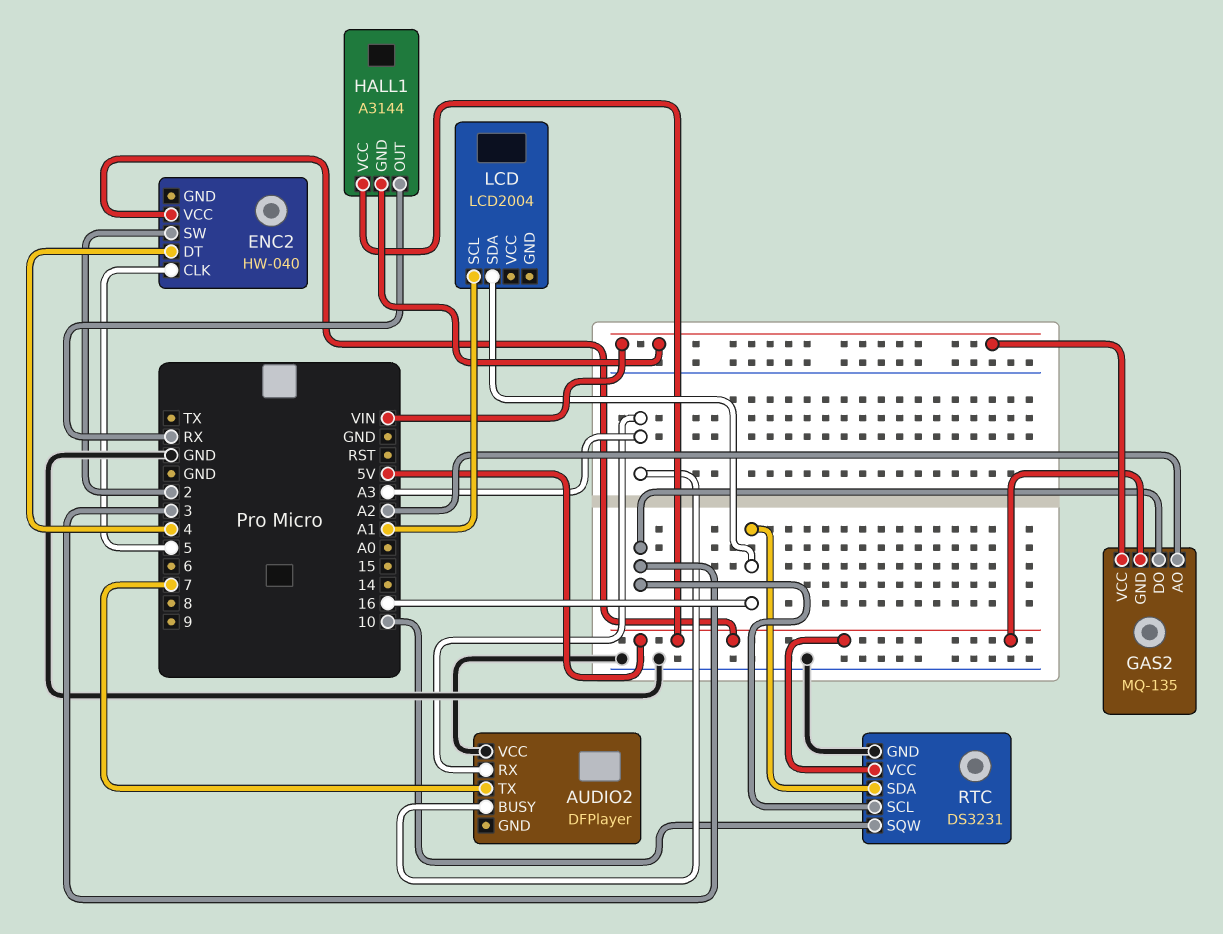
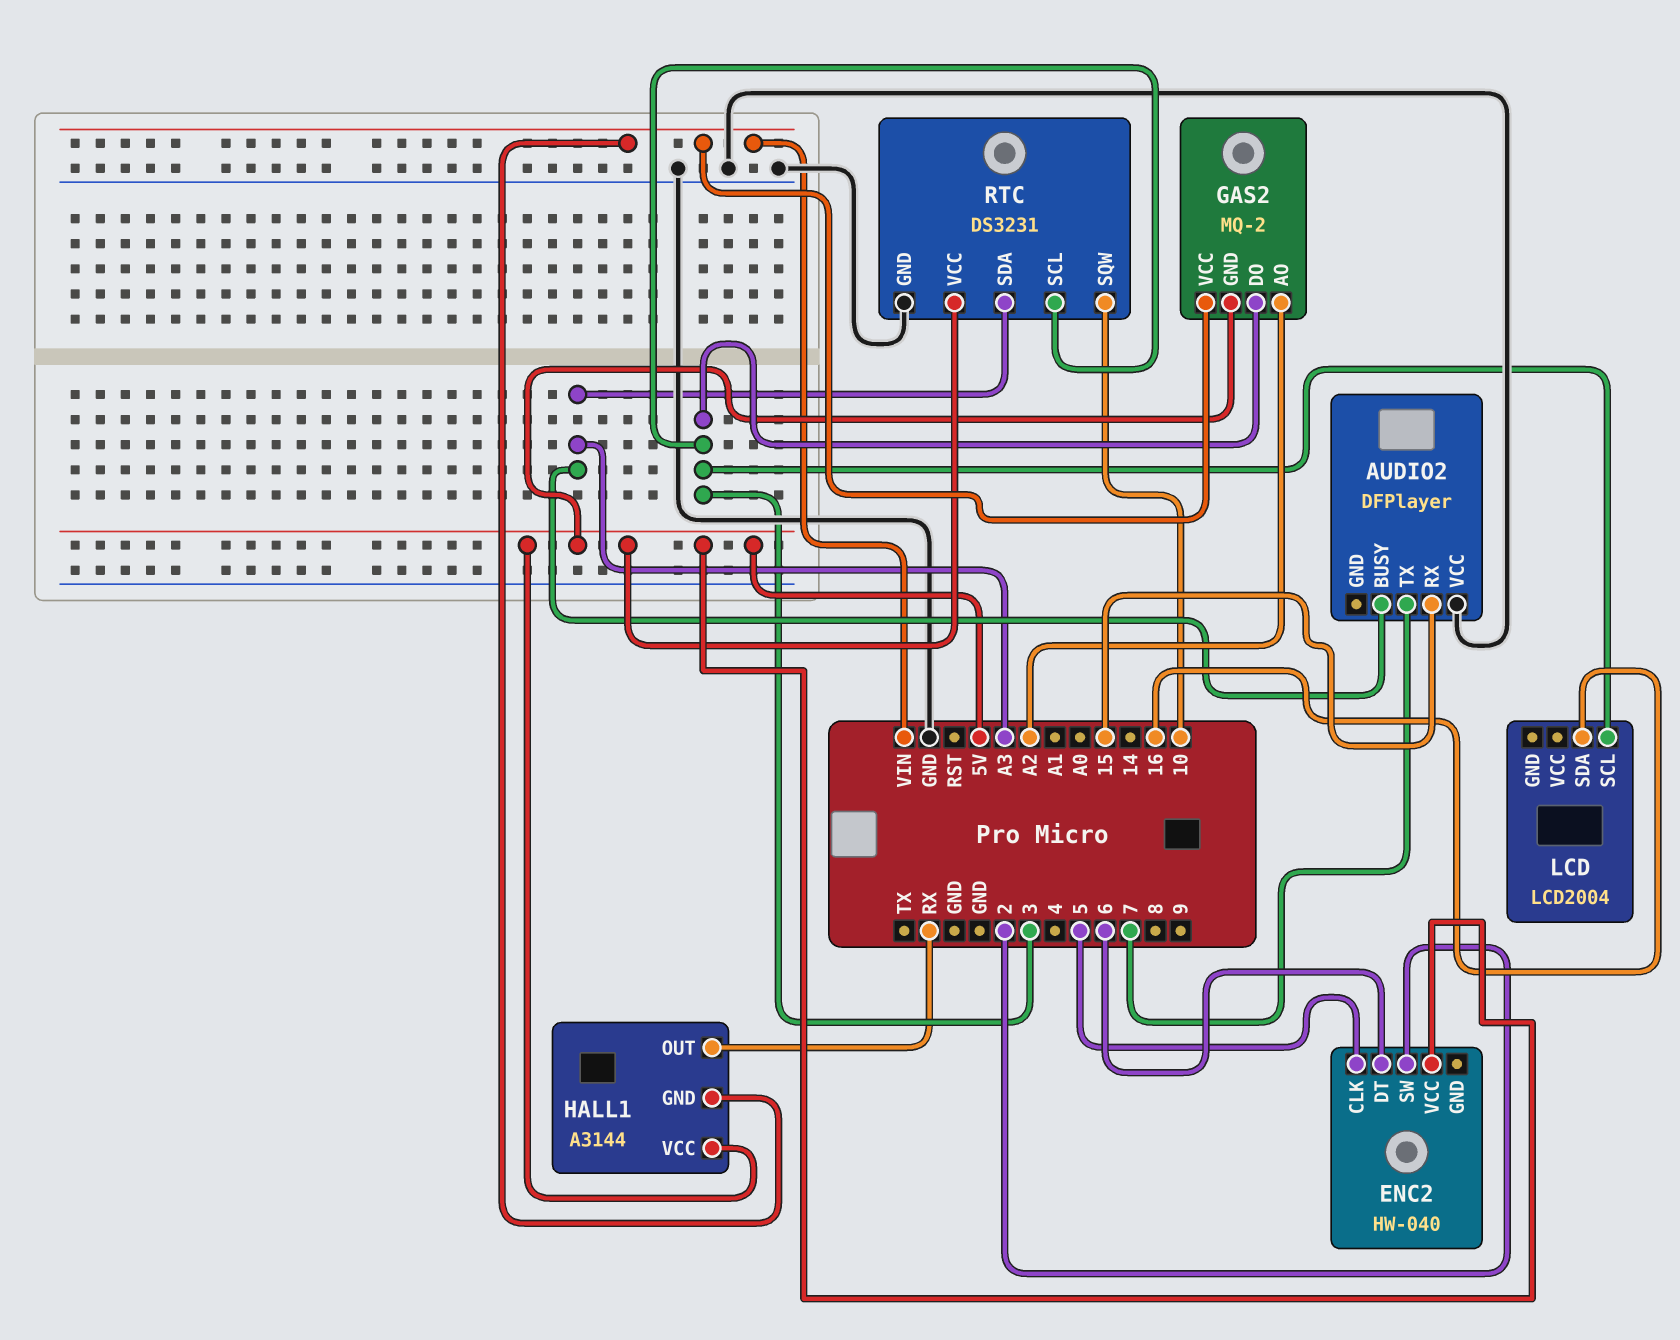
AUDIO2 pin RX: A3 -> 15
ENC2 pin DT: 4 -> 6
GAS2: MQ-135 -> MQ-2
LCD pin SCL: A1 -> 3
RTC pin SDA: 16 -> A3

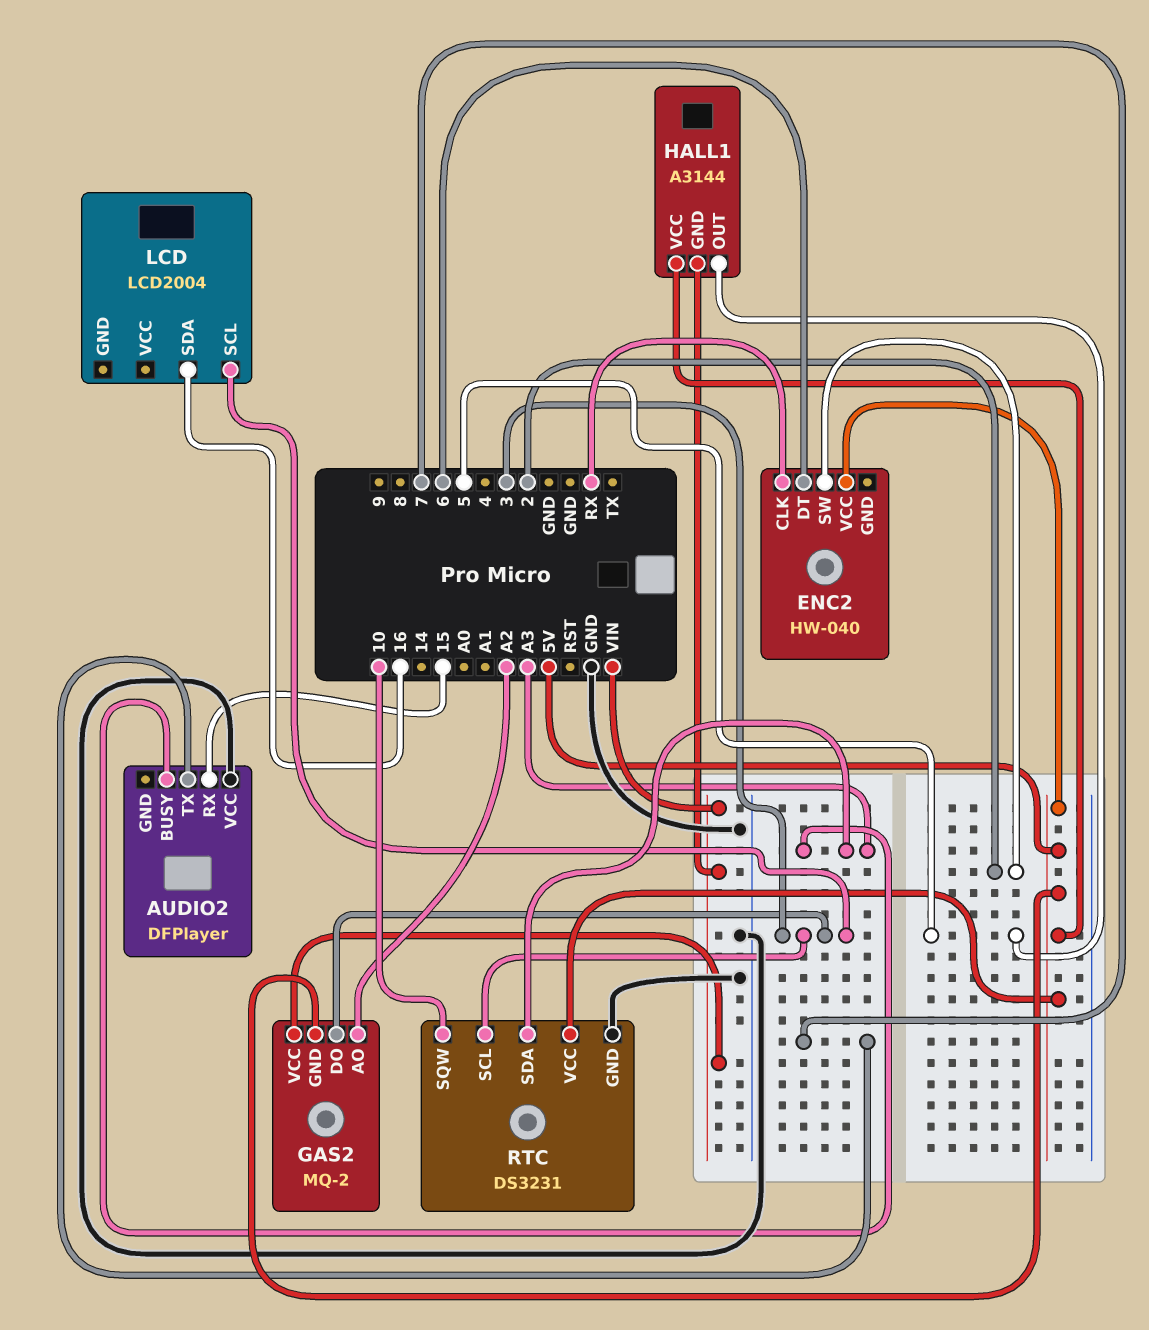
ENC2 pin CLK: 5 -> RX
HALL1 pin OUT: RX -> 5

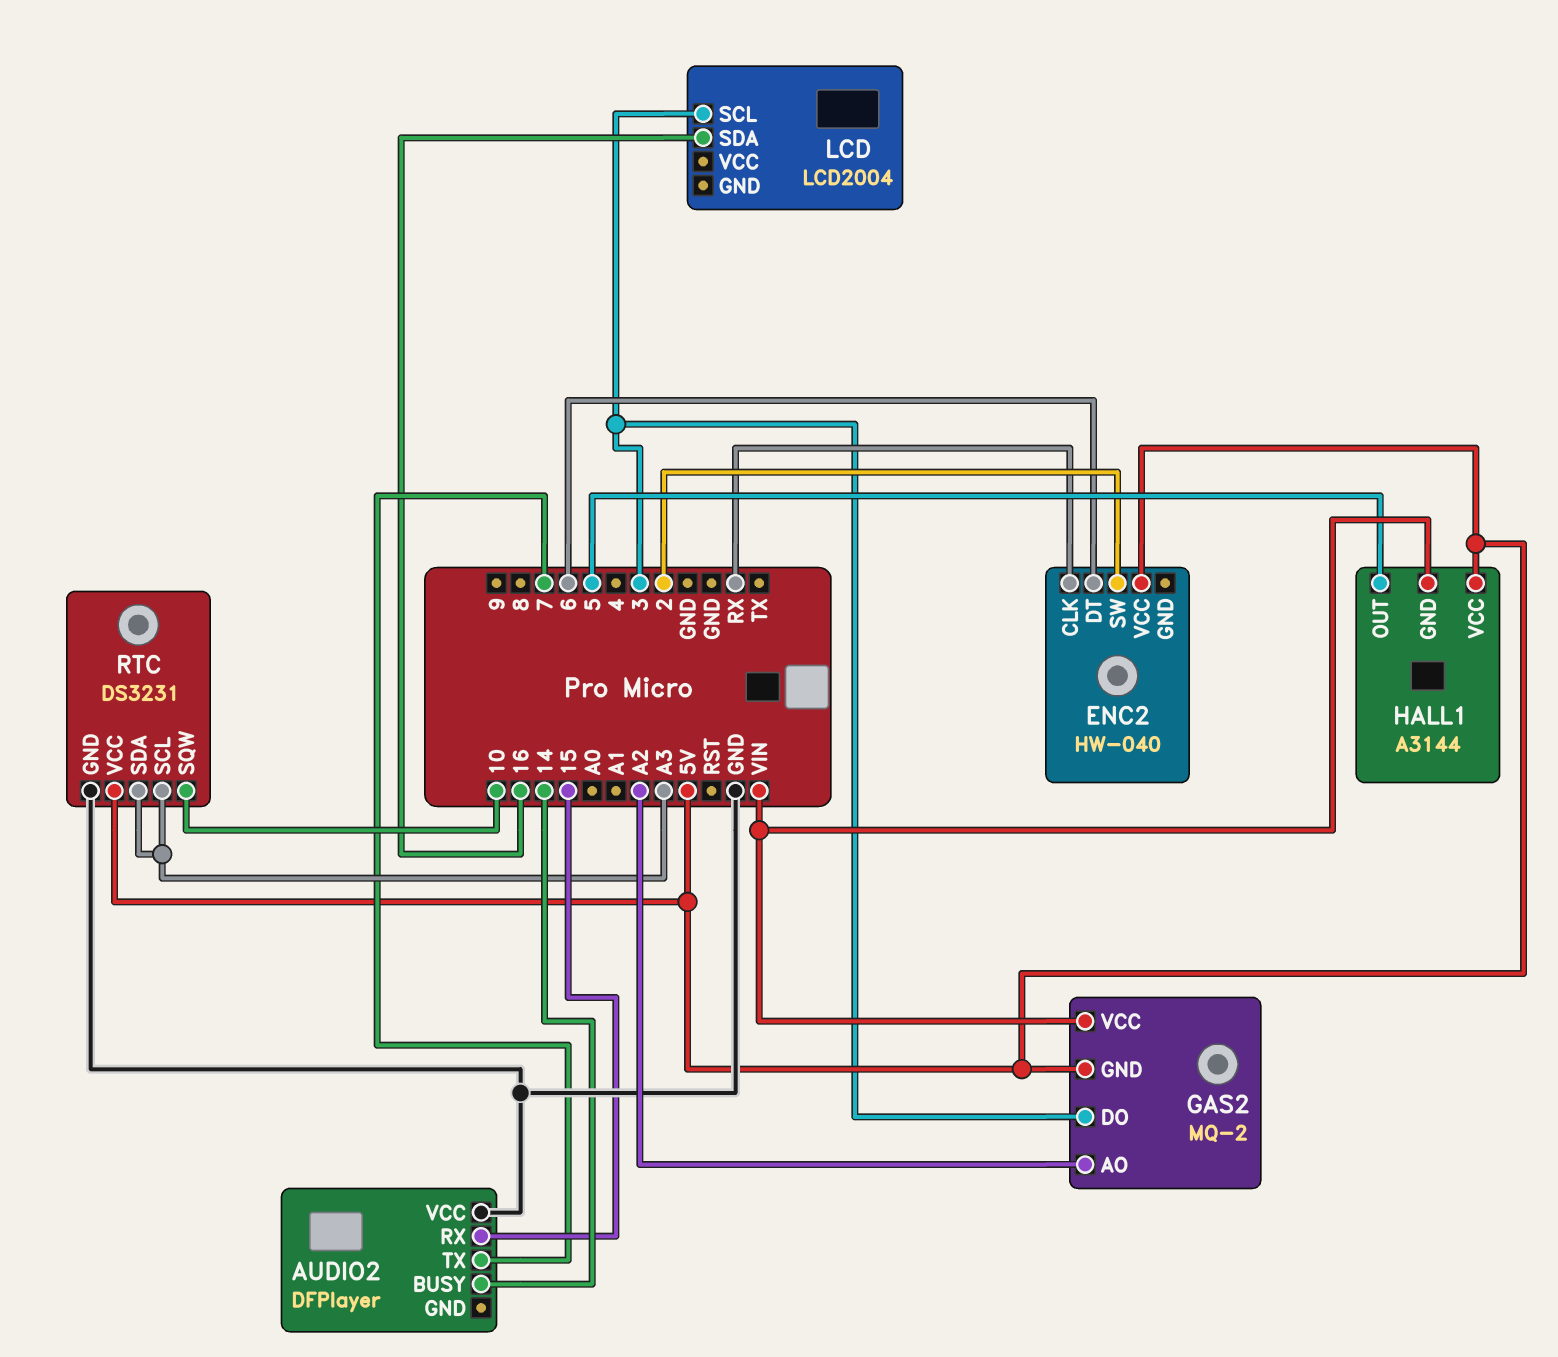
AUDIO2 pin BUSY: A3 -> 14
RTC pin SCL: 3 -> A3

